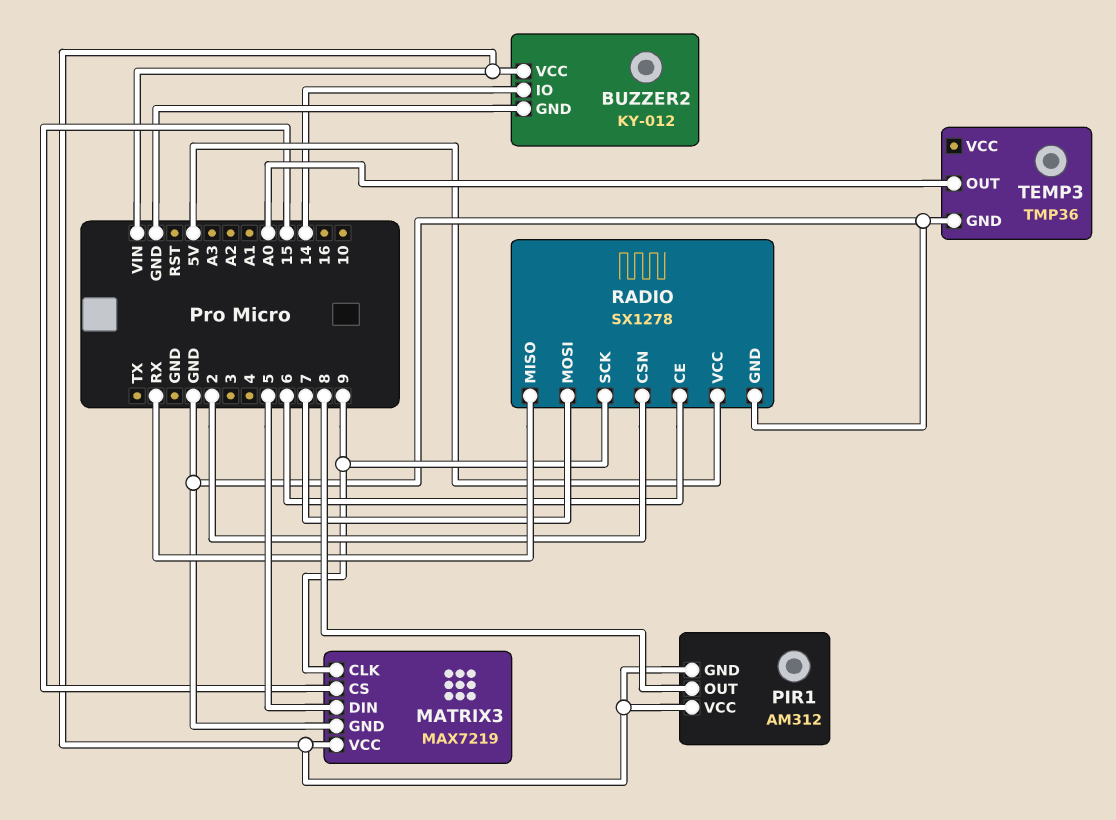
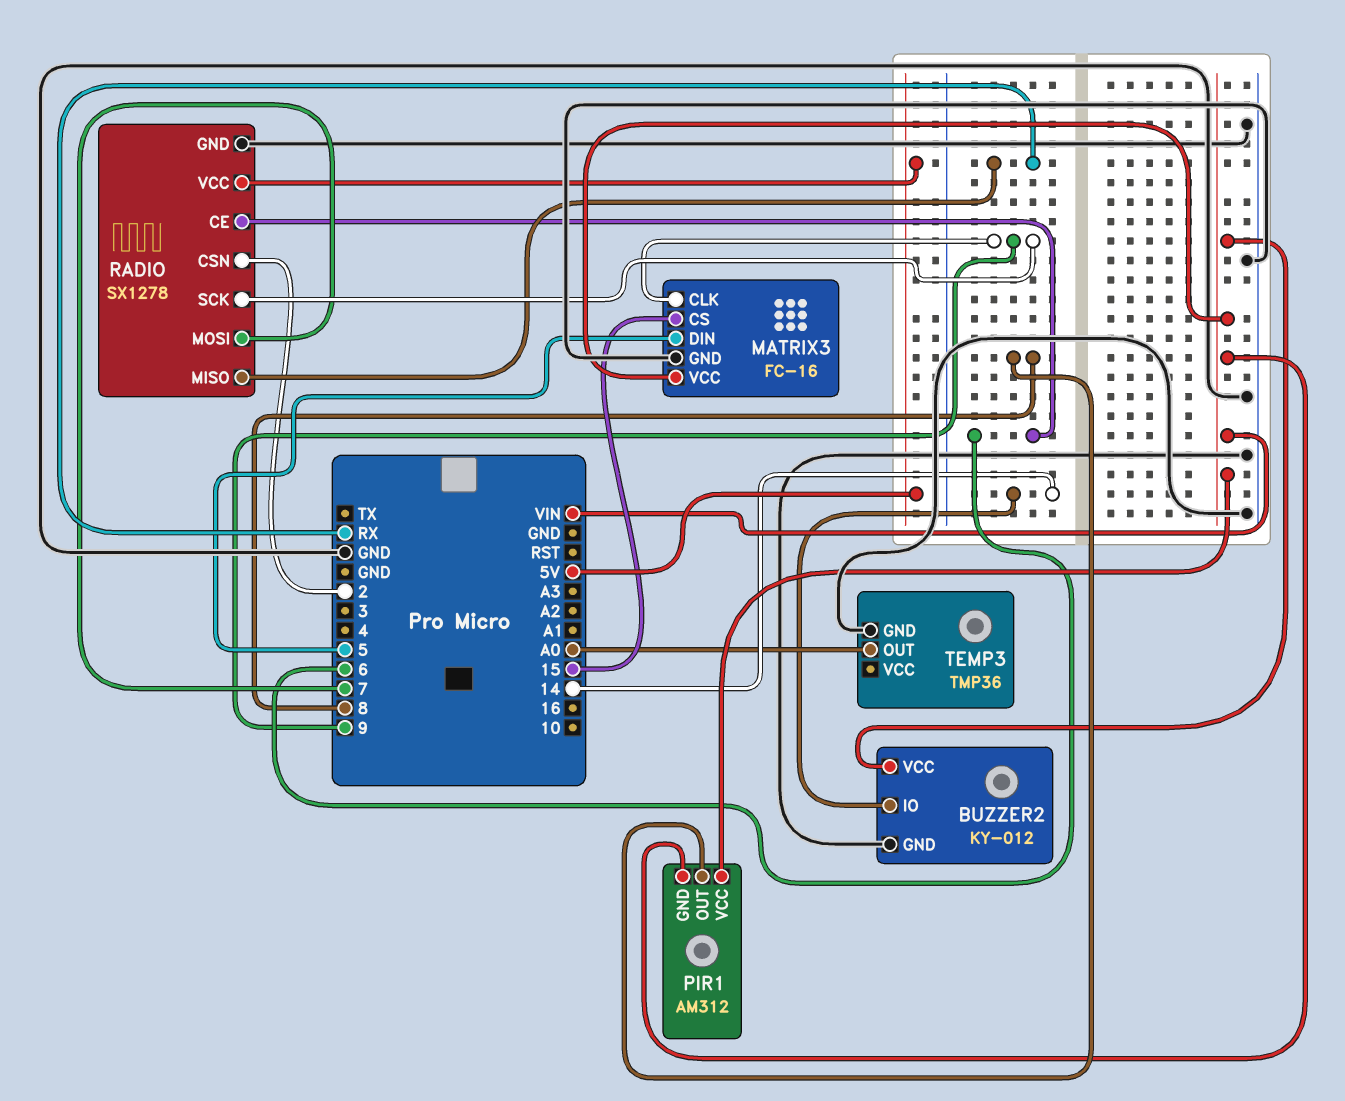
MATRIX3: MAX7219 -> FC-16

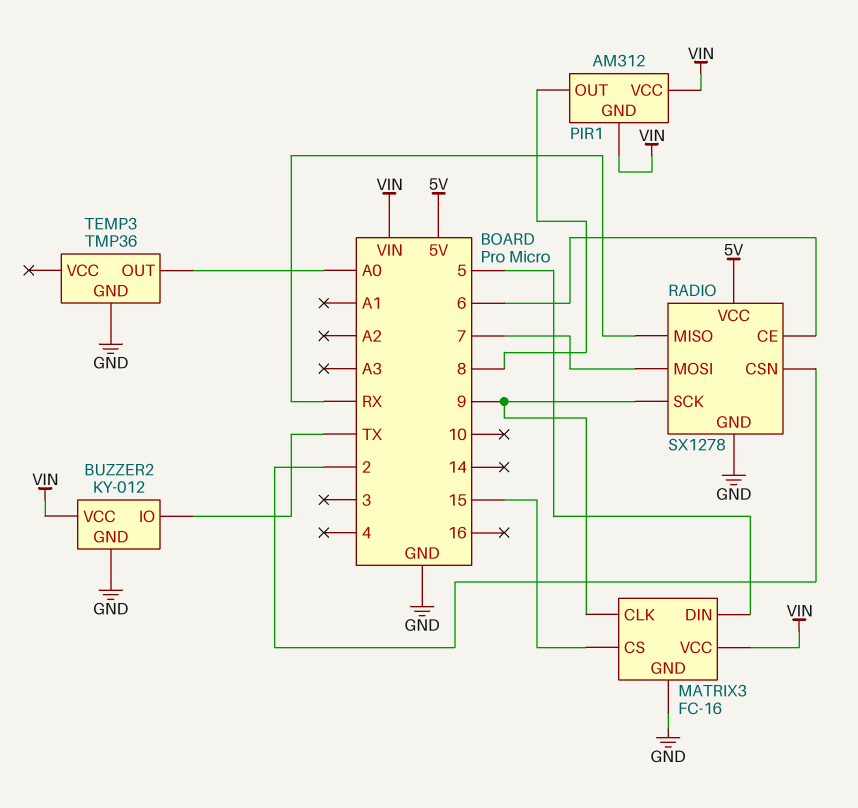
BUZZER2 pin IO: 14 -> TX

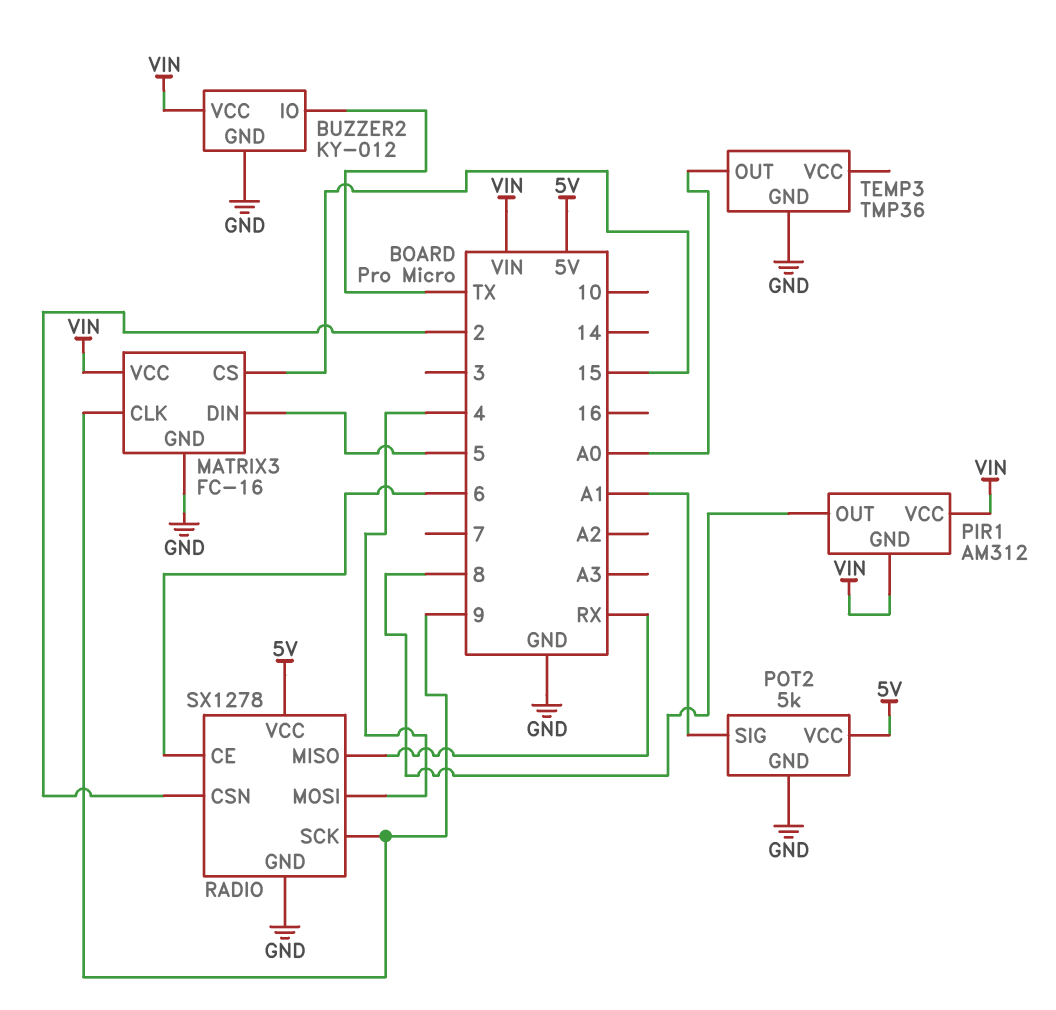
POT2: none -> 5k
POT2 pin GND: none -> GND
POT2 pin SIG: none -> A1
POT2 pin VCC: none -> 5V
RADIO pin MOSI: 7 -> 4

